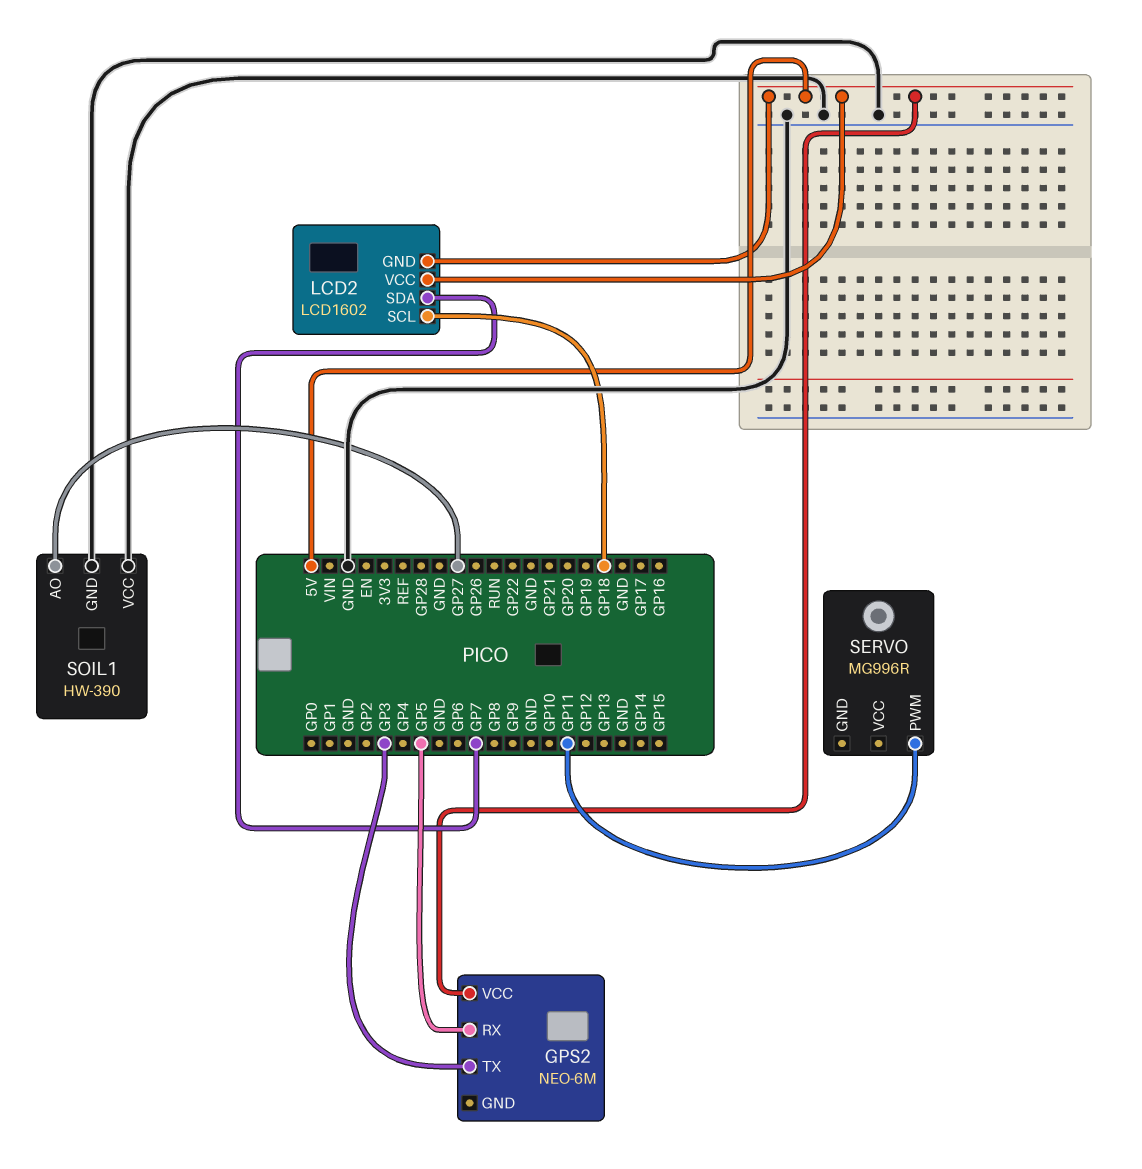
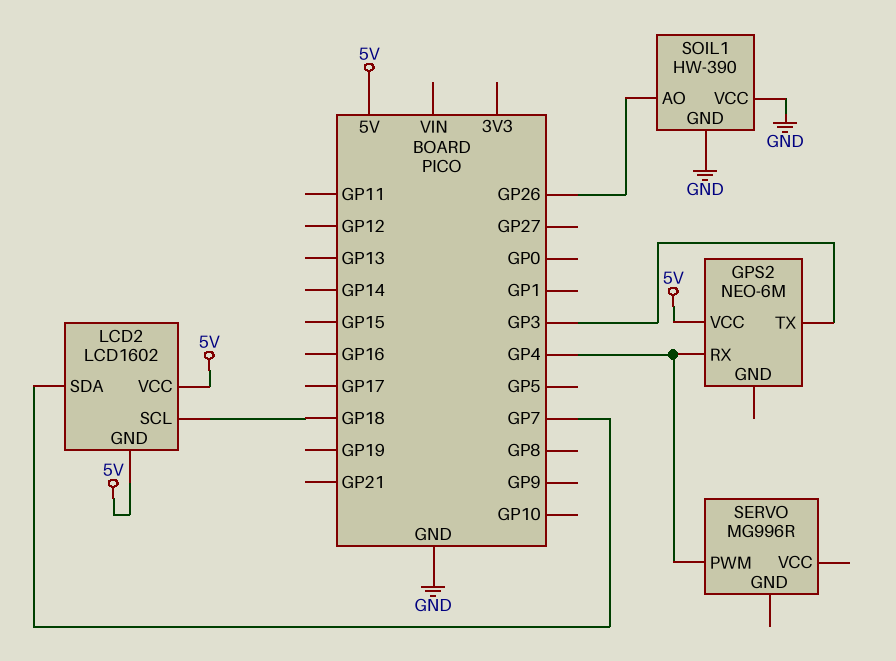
GPS2 pin RX: GP5 -> GP4
SERVO pin PWM: GP11 -> GP4
SOIL1 pin AO: GP27 -> GP26

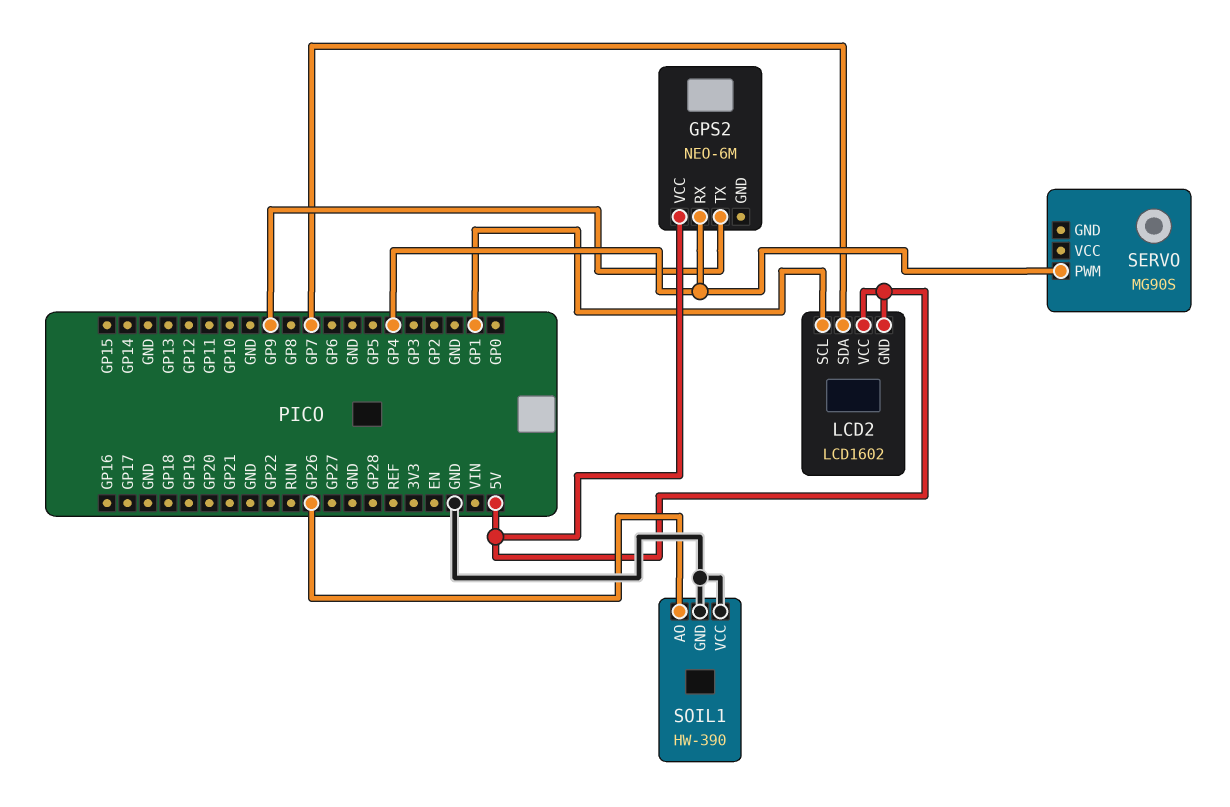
GPS2 pin TX: GP3 -> GP9
LCD2 pin SCL: GP18 -> GP1
SERVO: MG996R -> MG90S

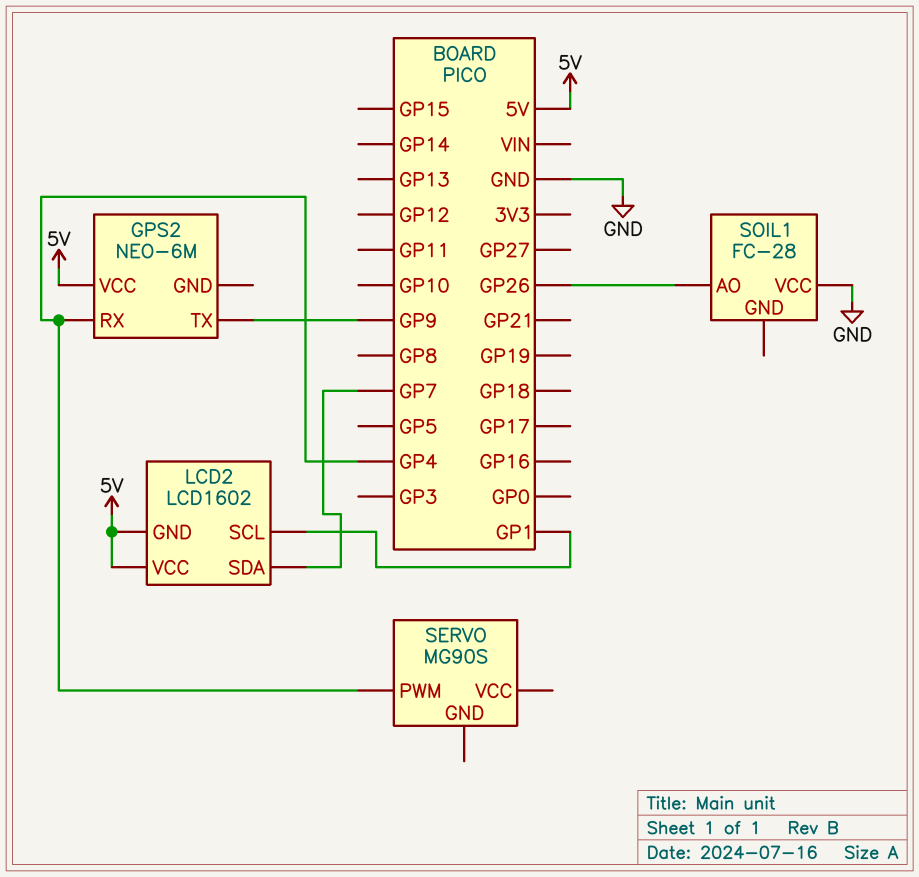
SOIL1: HW-390 -> FC-28
SOIL1 pin GND: GND -> none

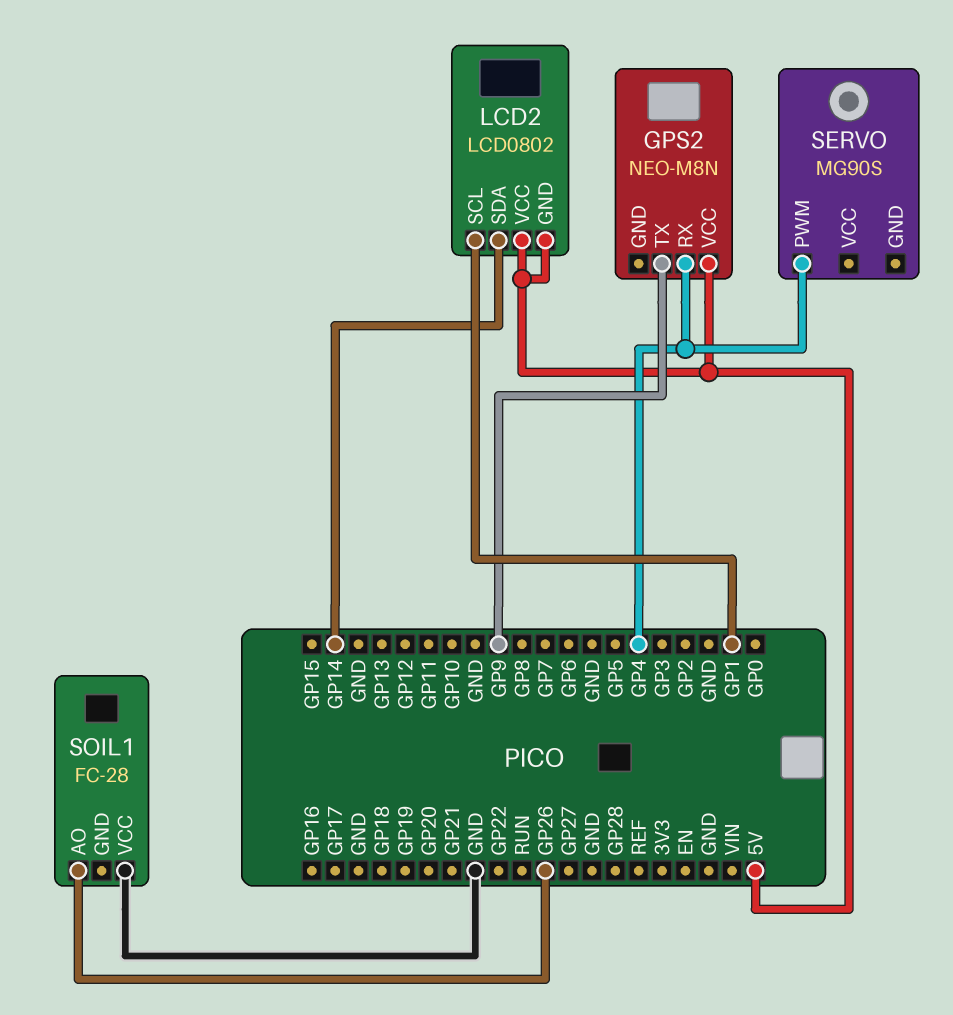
GPS2: NEO-6M -> NEO-M8N
LCD2: LCD1602 -> LCD0802
LCD2 pin SDA: GP7 -> GP14

